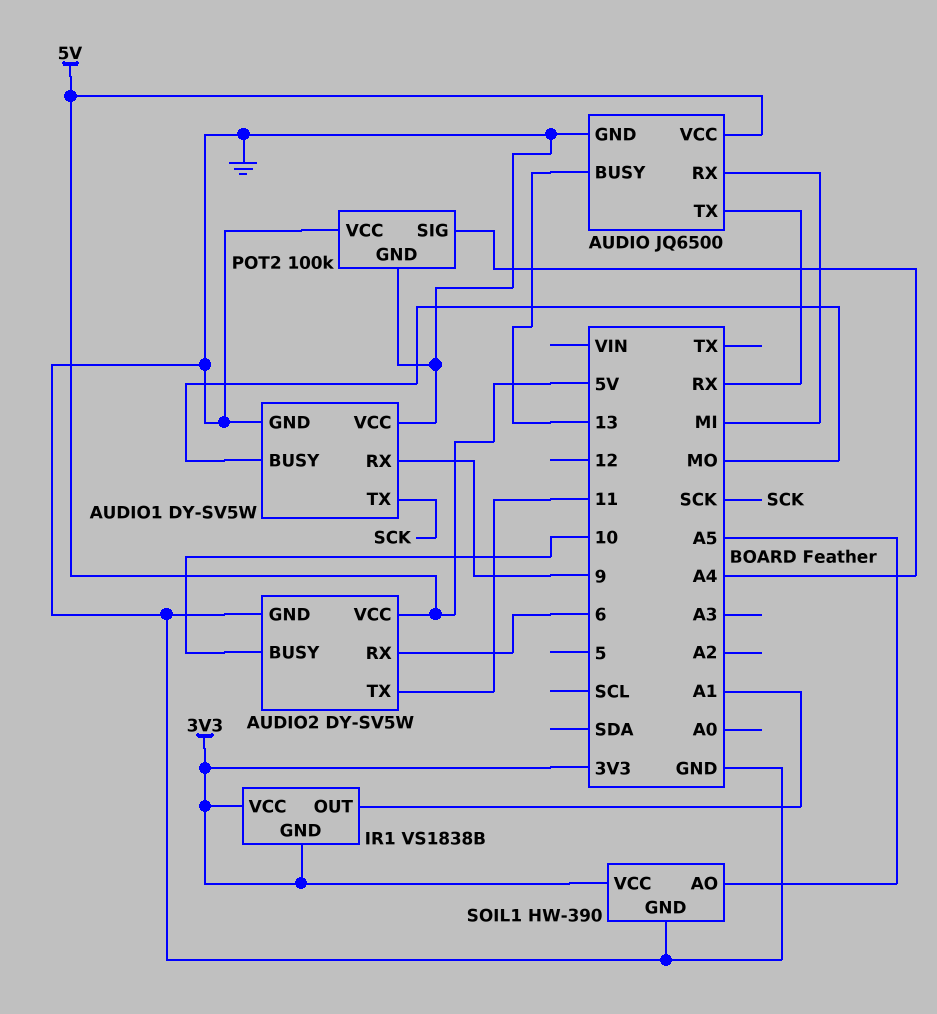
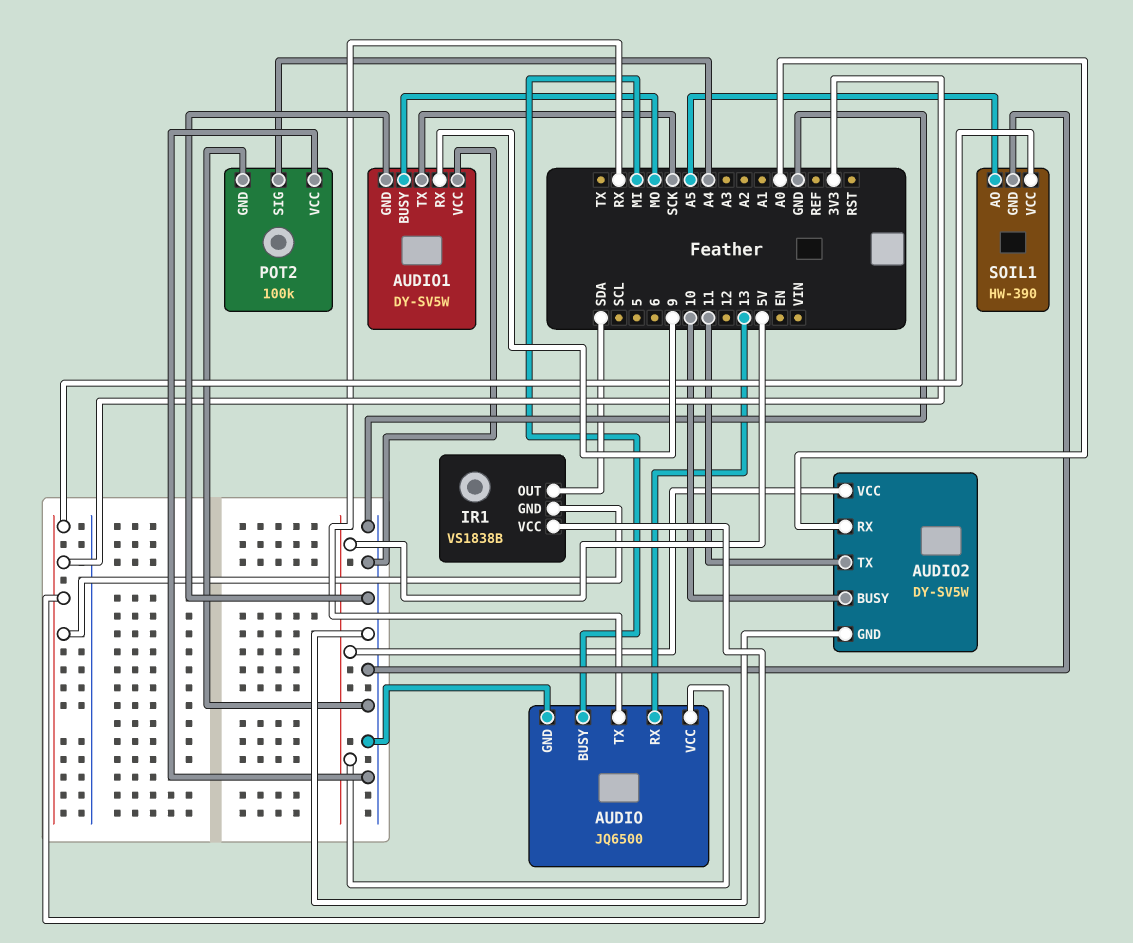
AUDIO pin BUSY: 13 -> MI
AUDIO pin RX: MI -> 13
AUDIO2 pin RX: 6 -> A0
IR1 pin OUT: A1 -> SDA

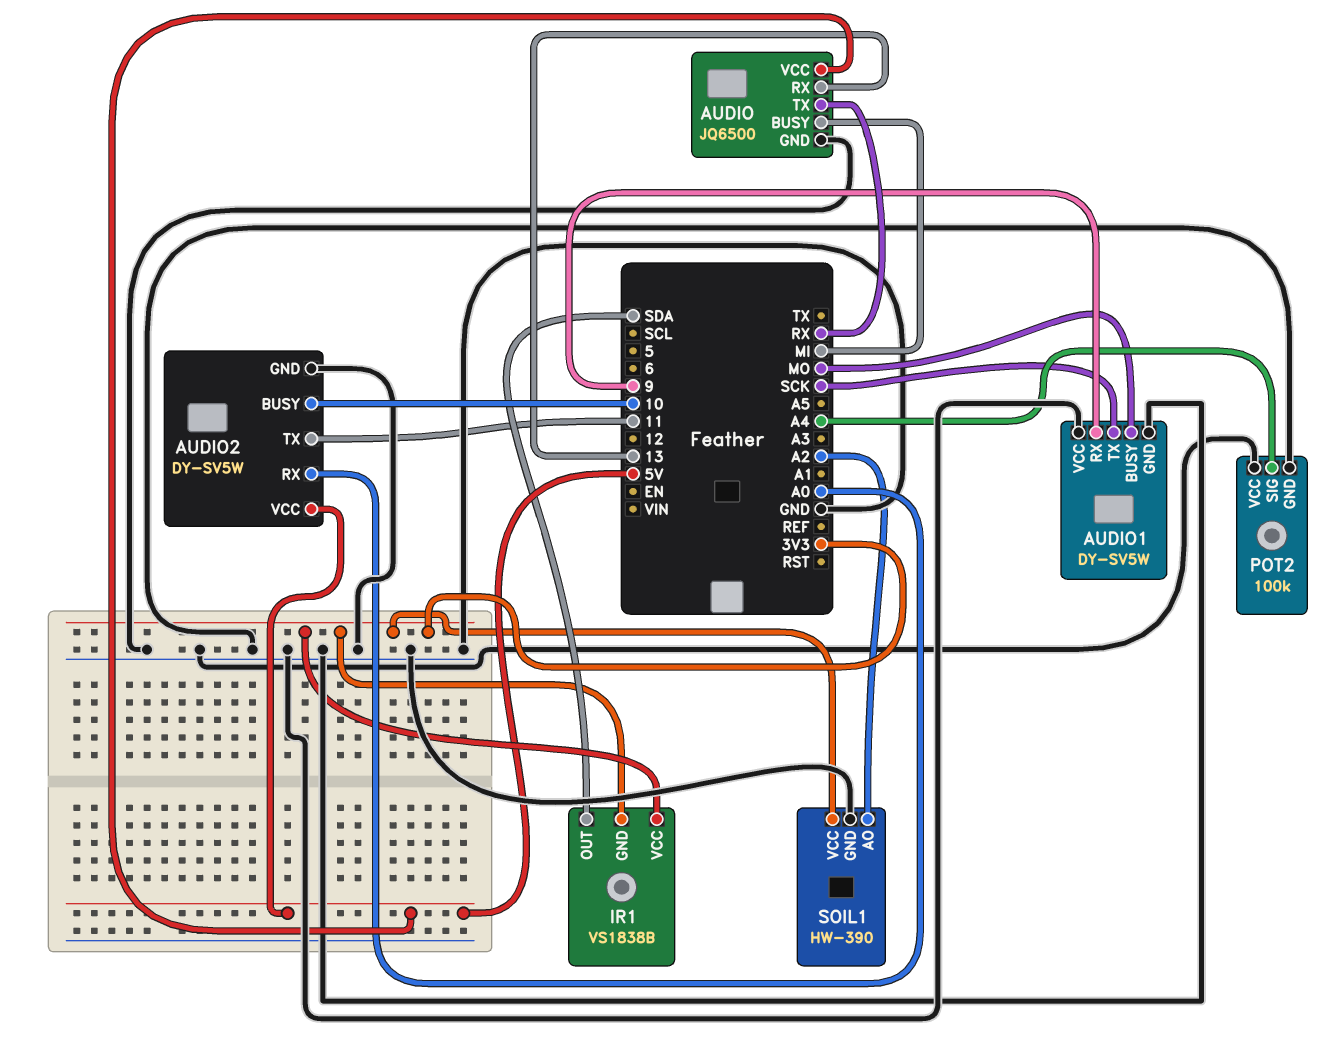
SOIL1 pin AO: A5 -> A2

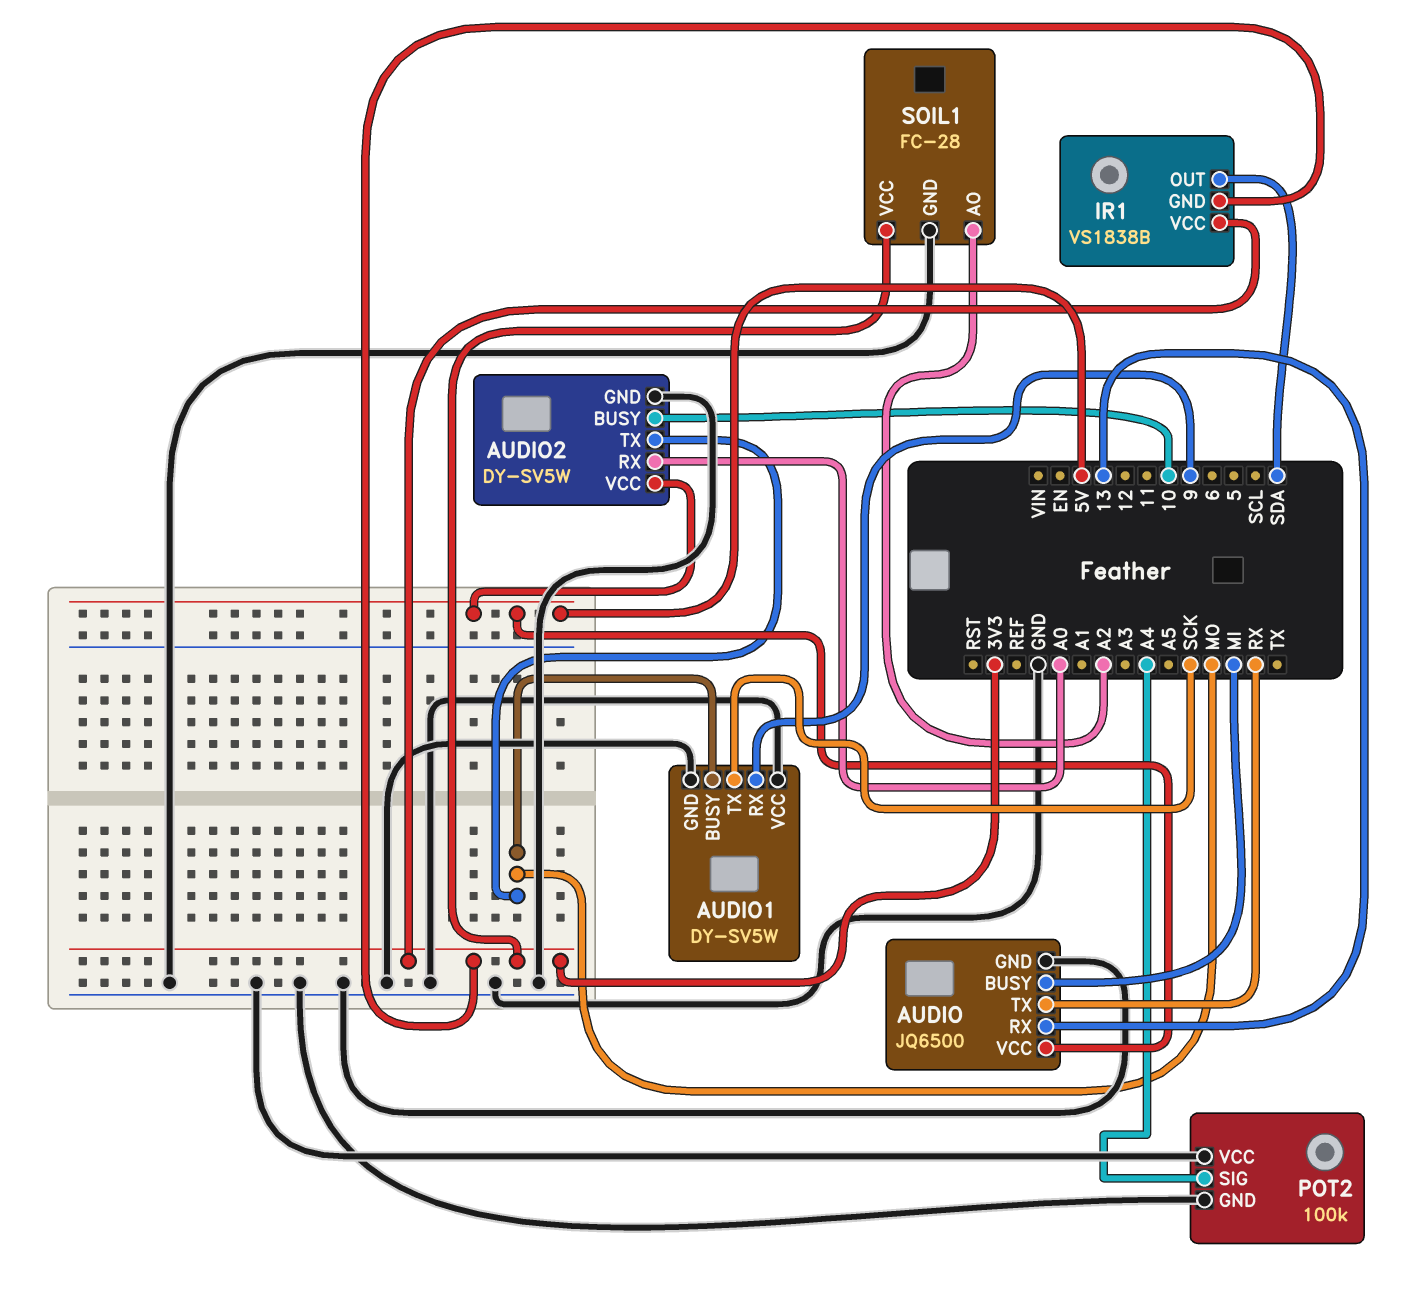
AUDIO2 pin TX: 11 -> MO
SOIL1: HW-390 -> FC-28

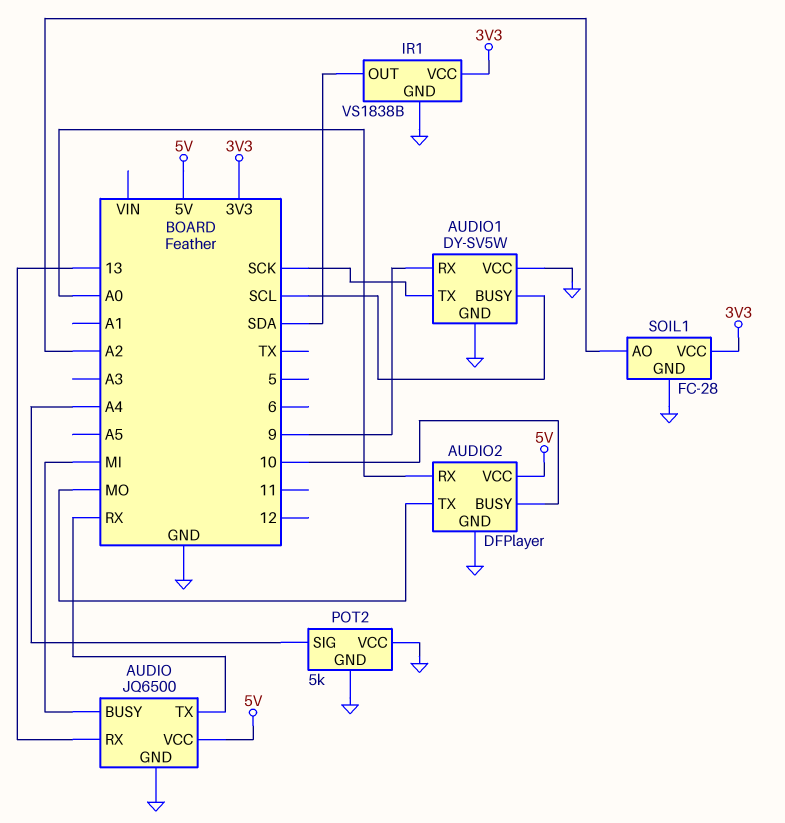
AUDIO1 pin BUSY: MO -> SCL
AUDIO2: DY-SV5W -> DFPlayer
IR1 pin GND: 3V3 -> GND
POT2: 100k -> 5k

